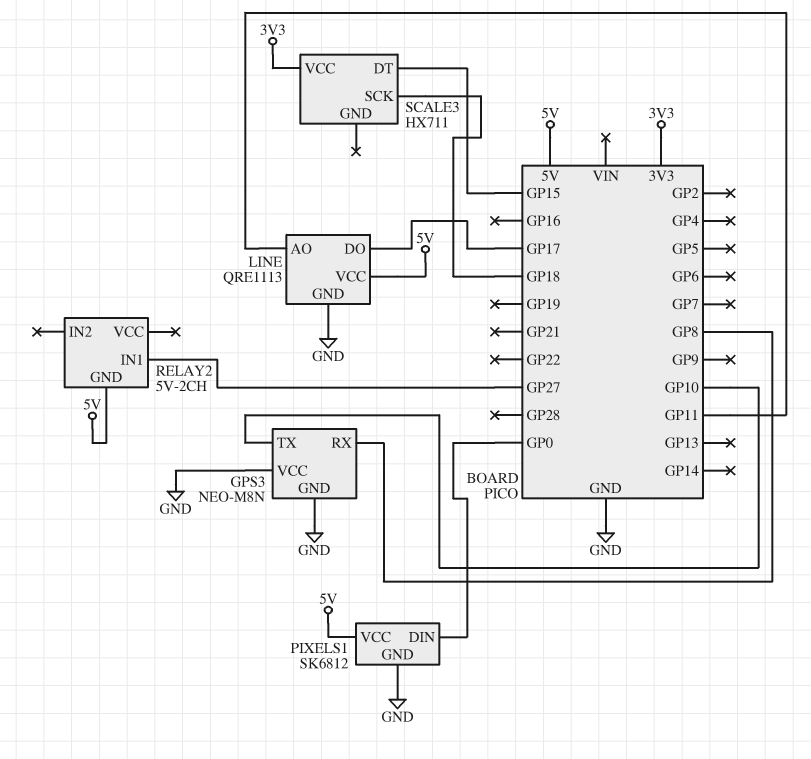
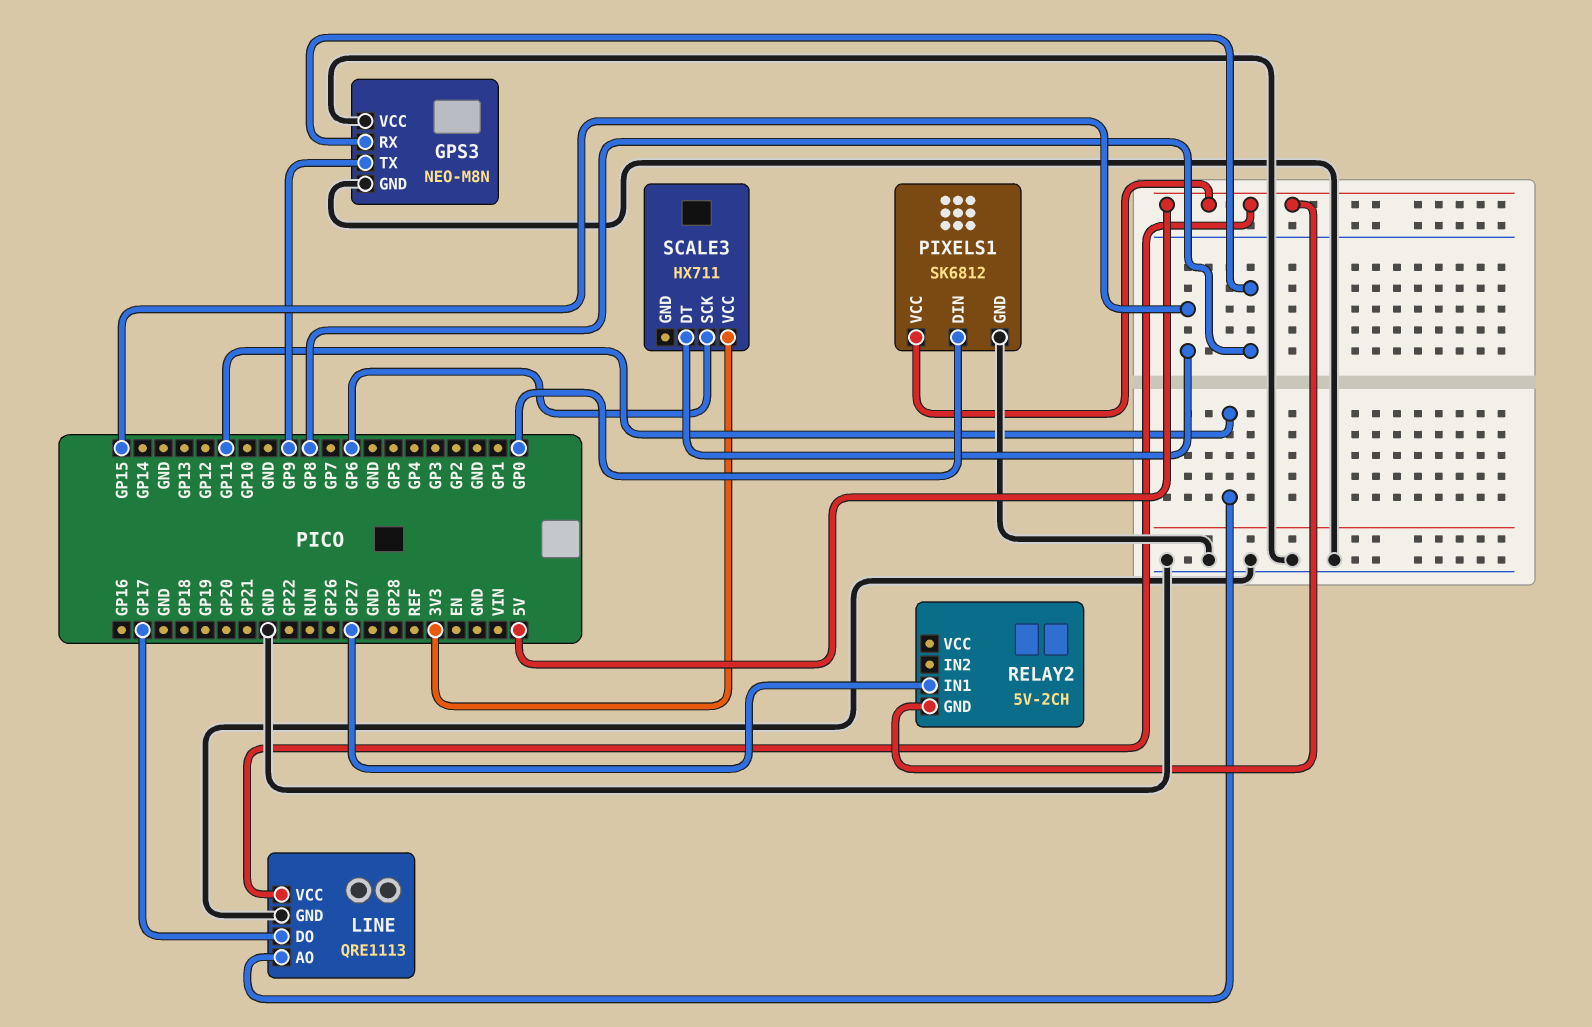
GPS3 pin TX: GP10 -> GP9
SCALE3 pin SCK: GP18 -> GP6

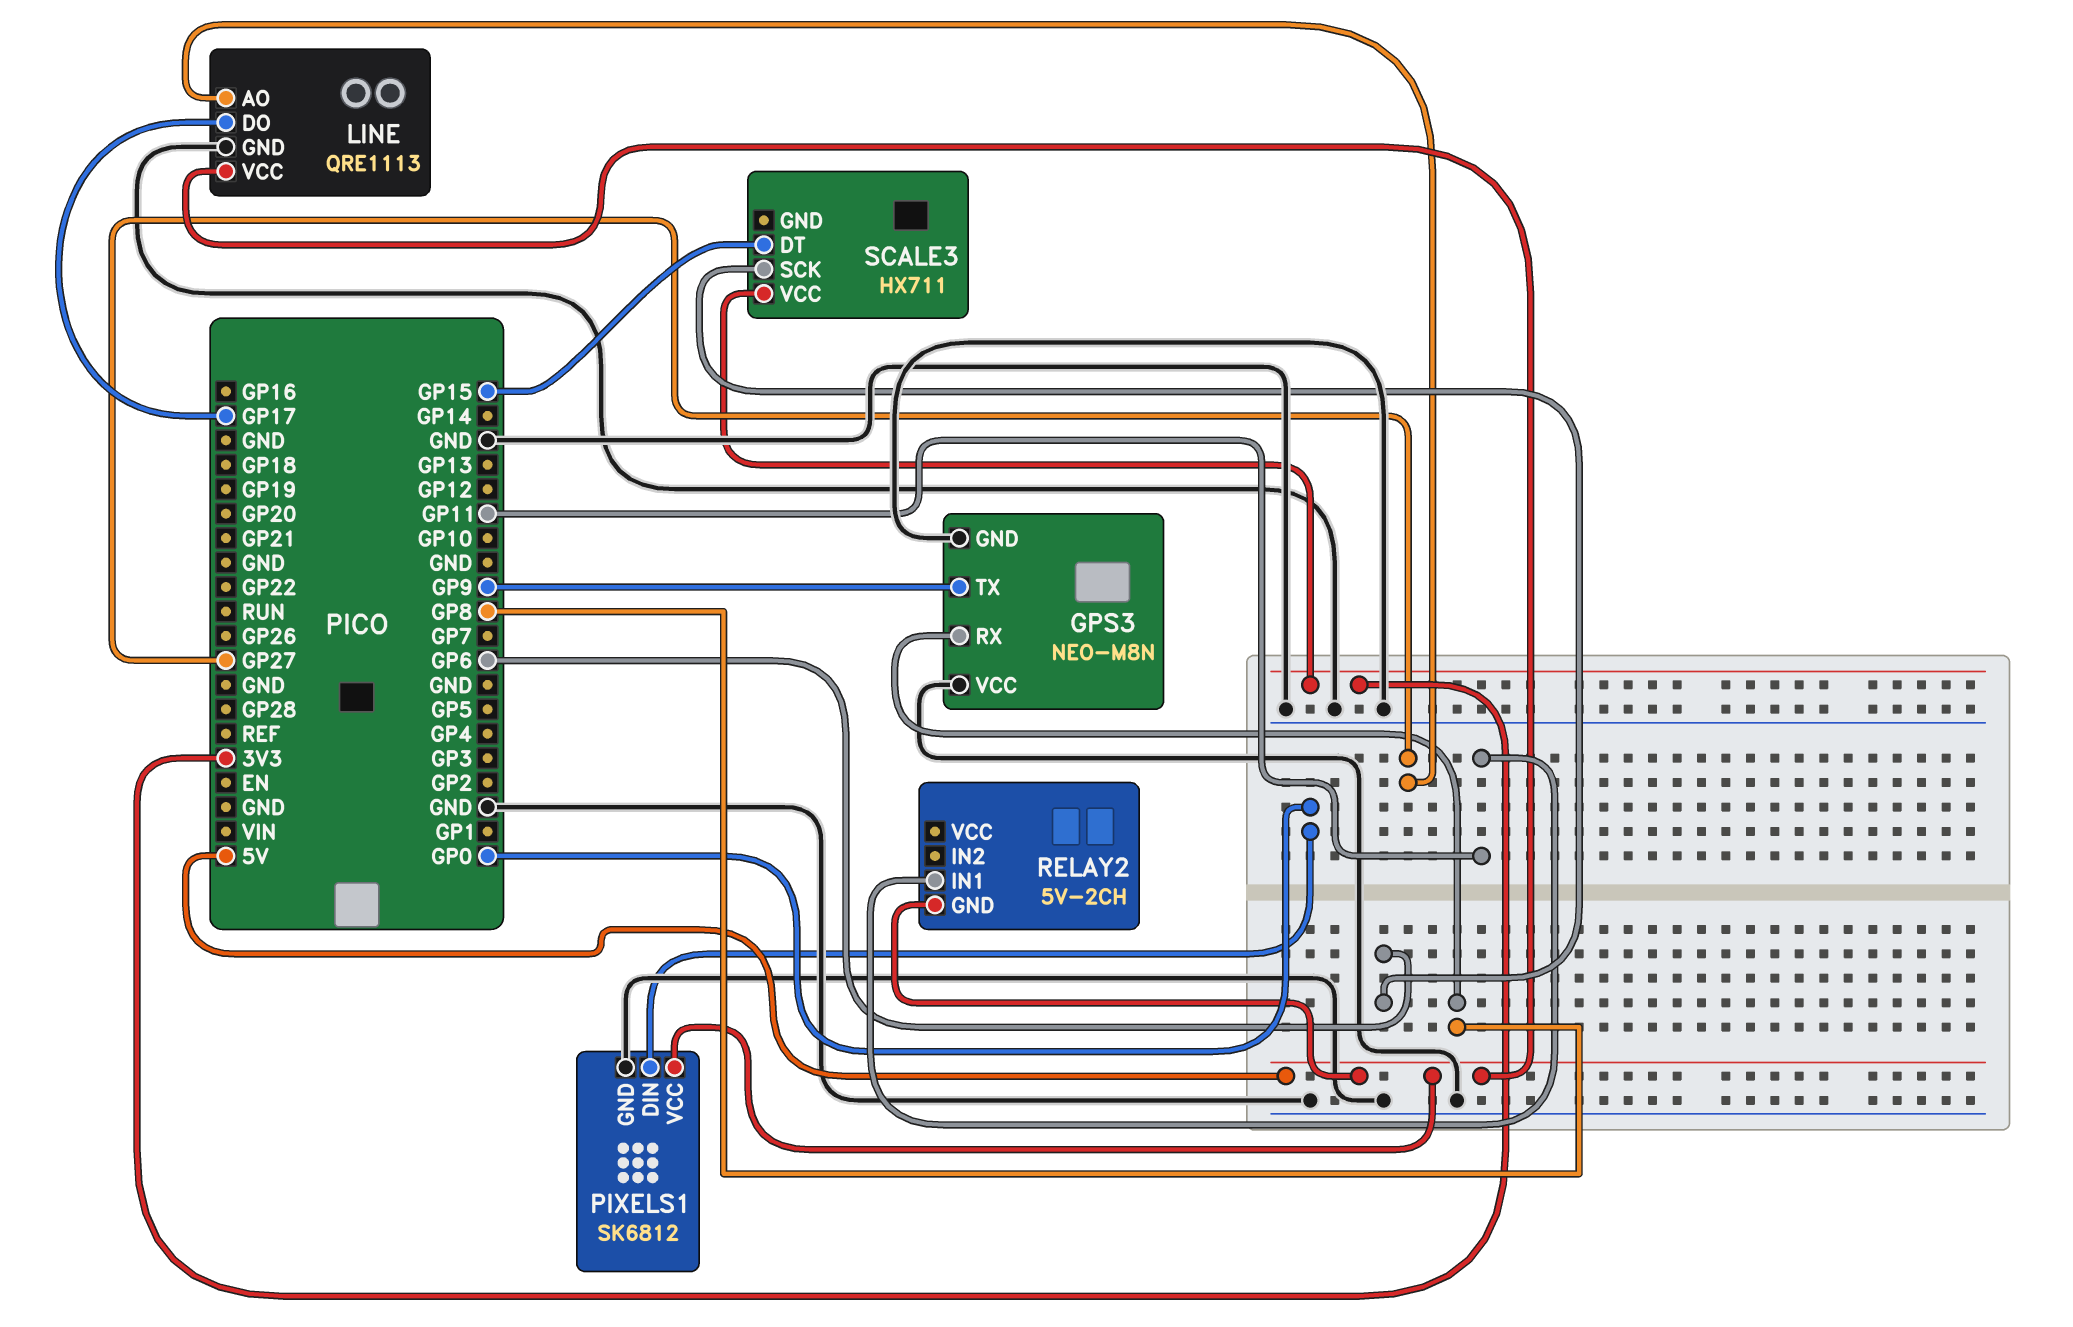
LINE pin AO: GP11 -> GP27
RELAY2 pin IN1: GP27 -> GP11

